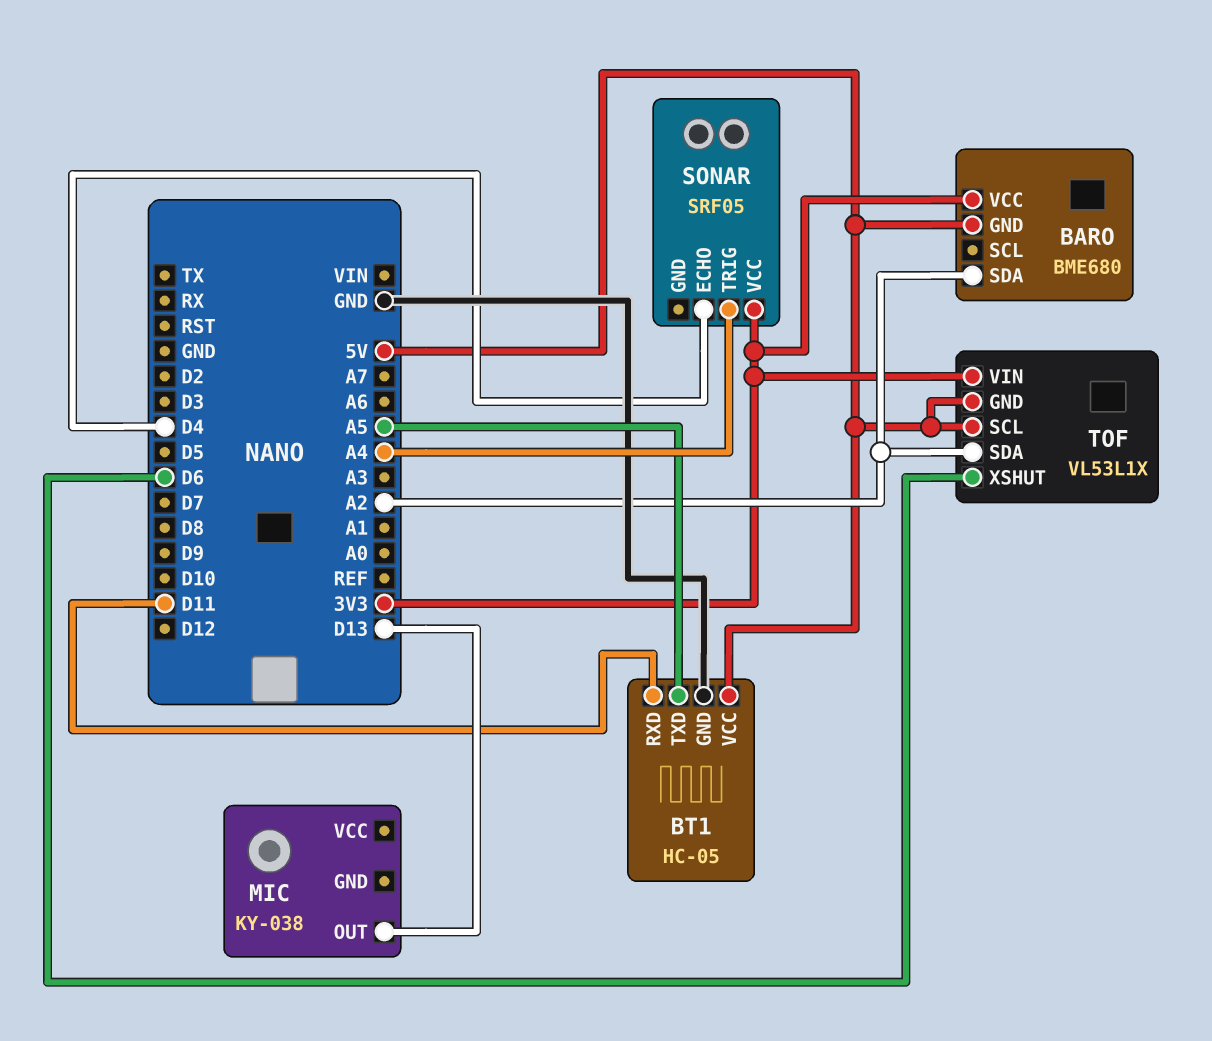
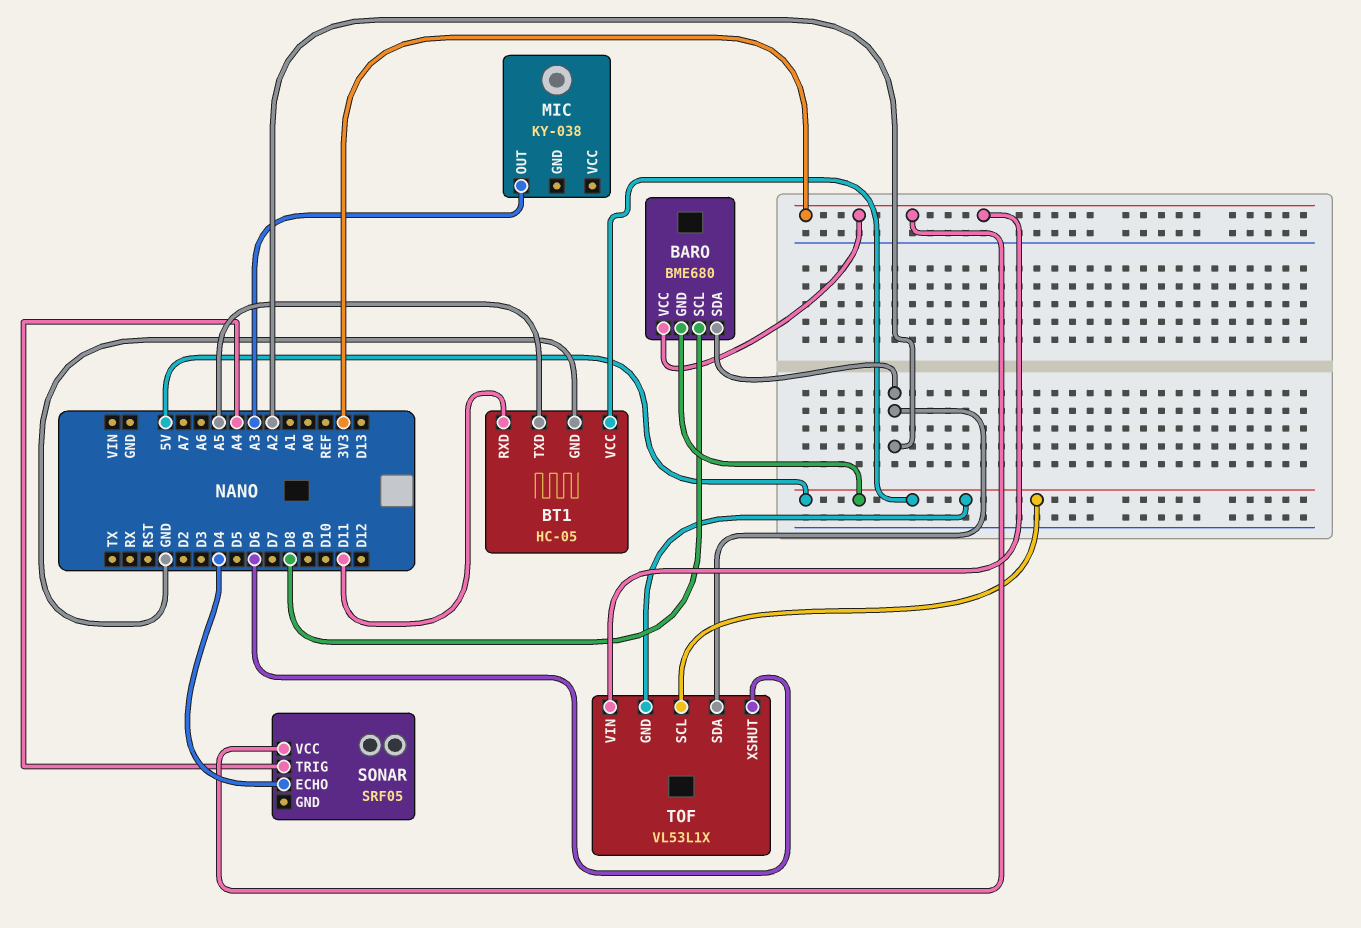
BARO pin SCL: none -> D8
MIC pin OUT: D13 -> A3

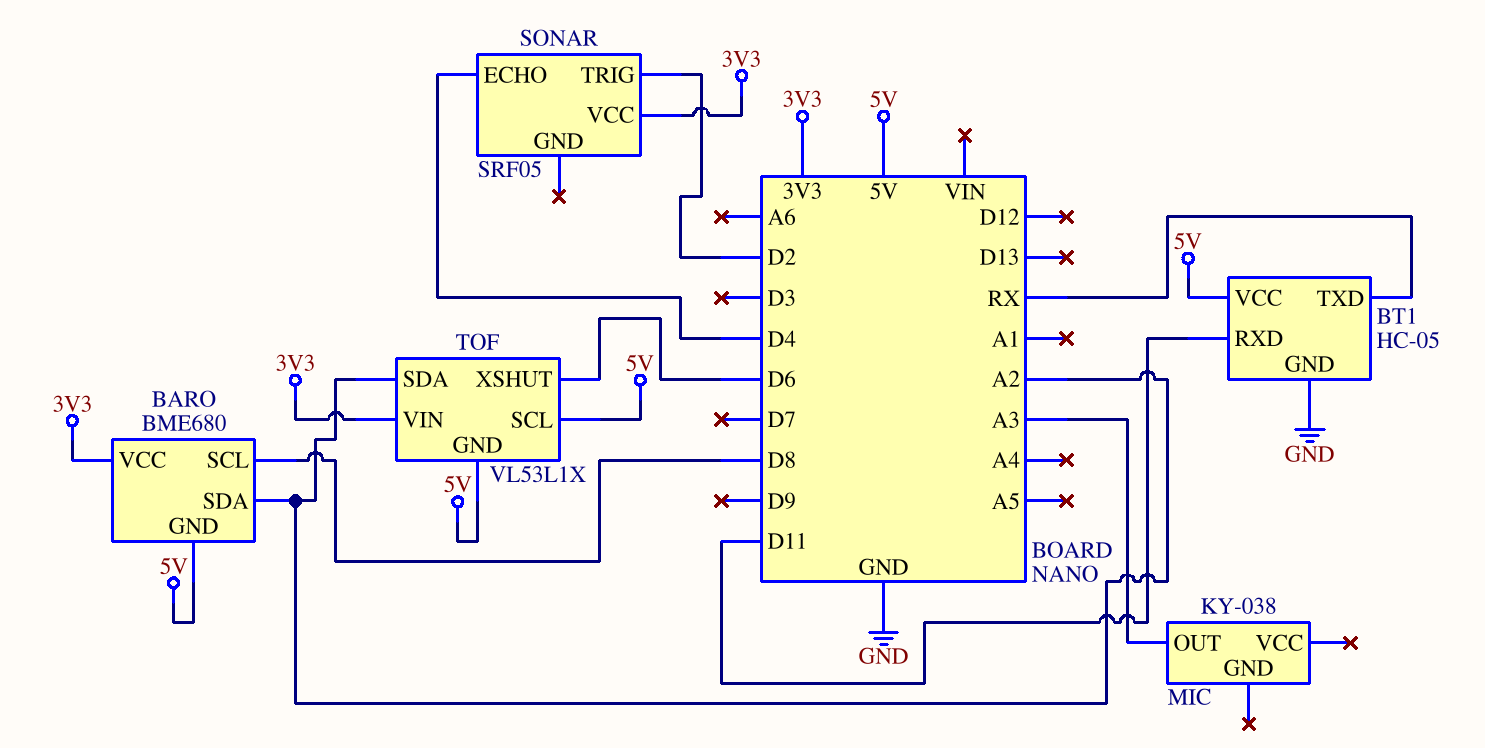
BT1 pin TXD: A5 -> RX
SONAR pin TRIG: A4 -> D2

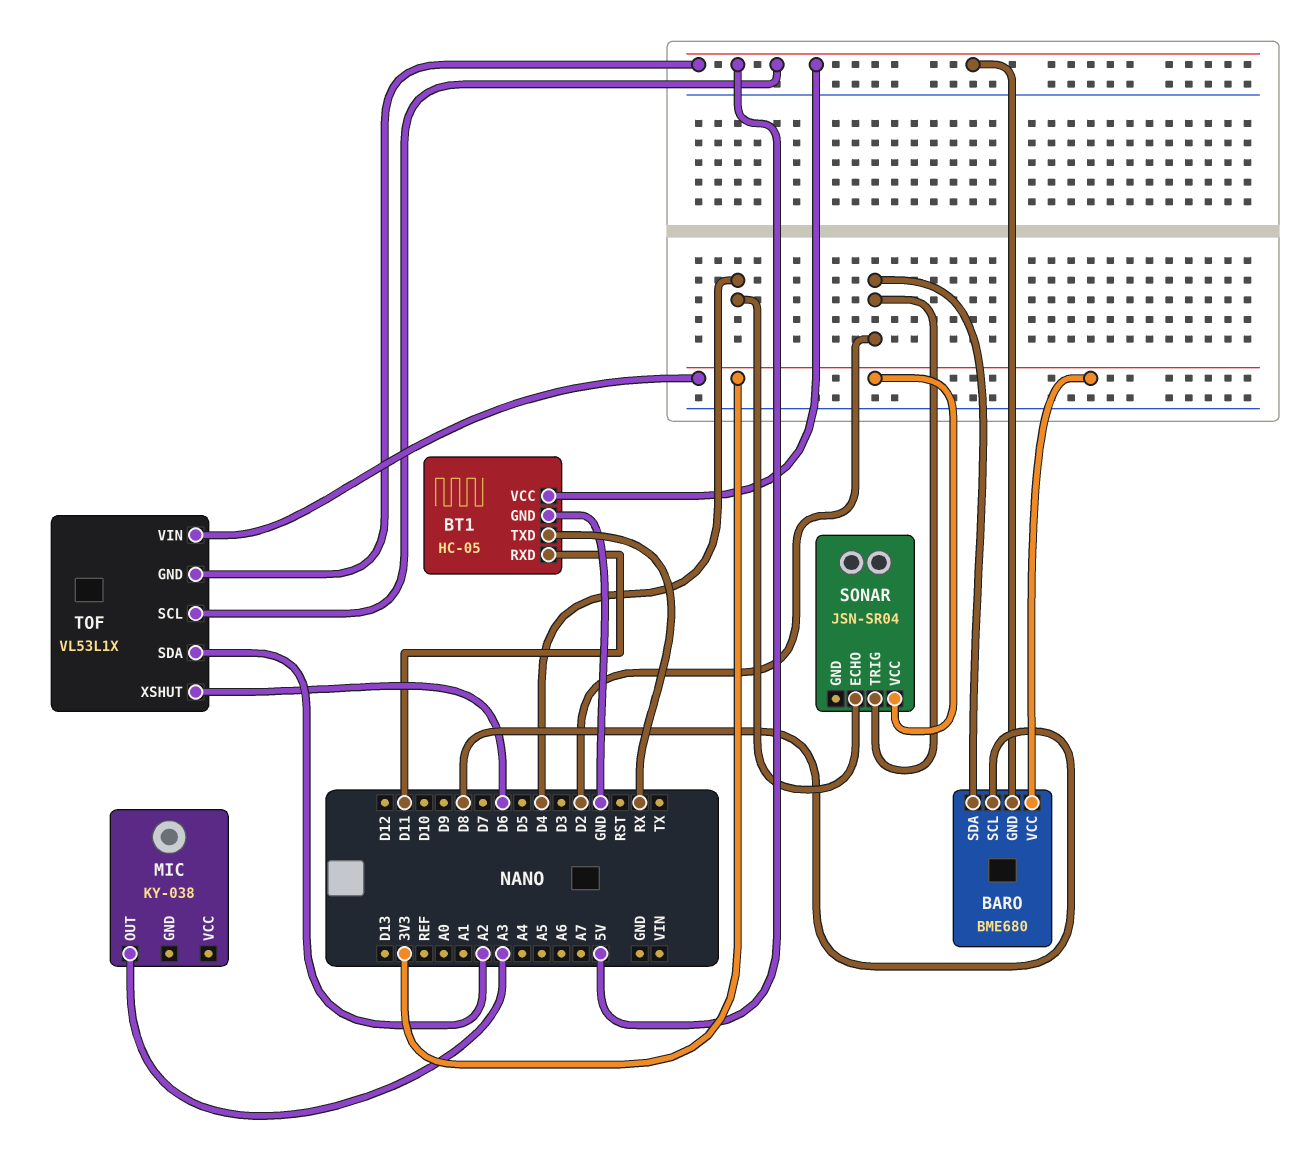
BARO pin SDA: A2 -> D2
SONAR: SRF05 -> JSN-SR04

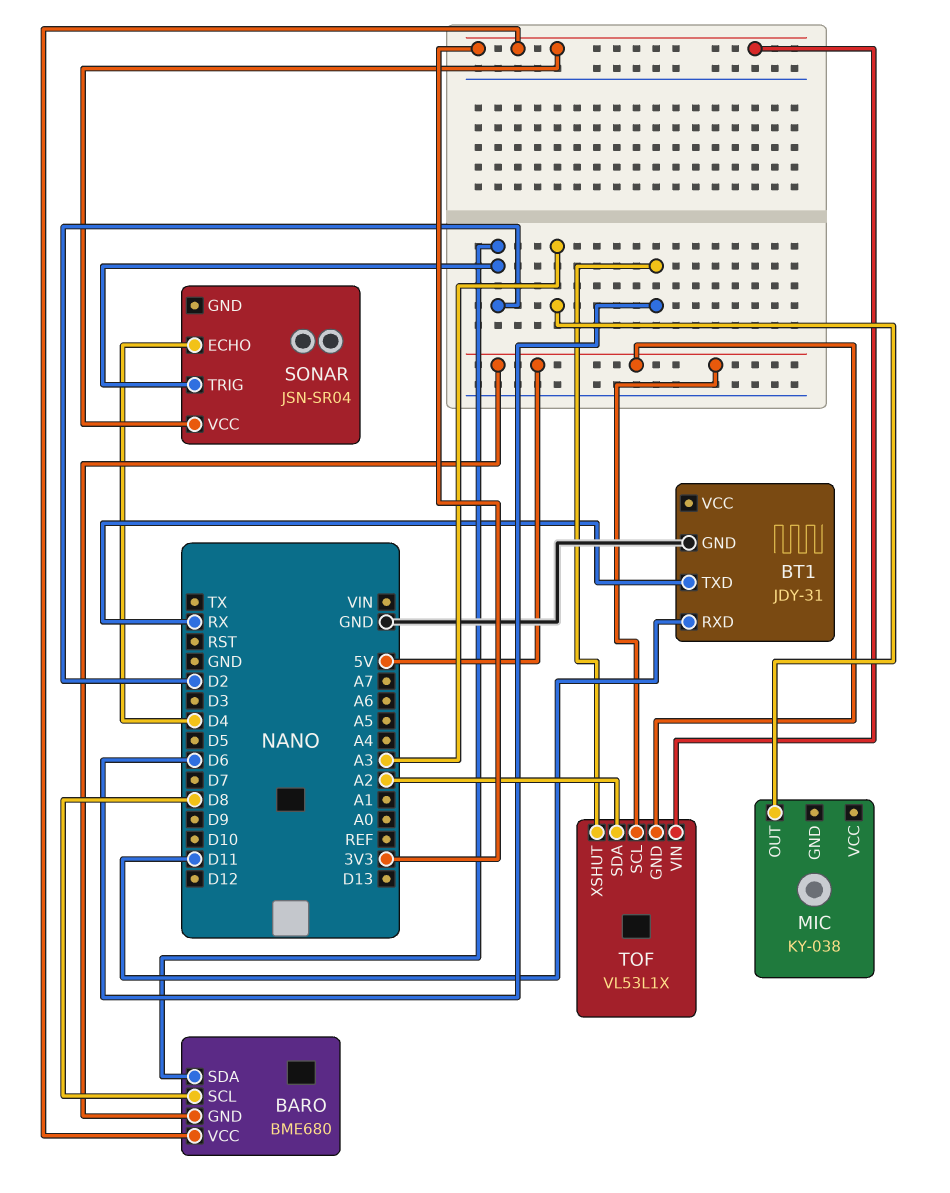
BT1: HC-05 -> JDY-31
BT1 pin VCC: 5V -> none

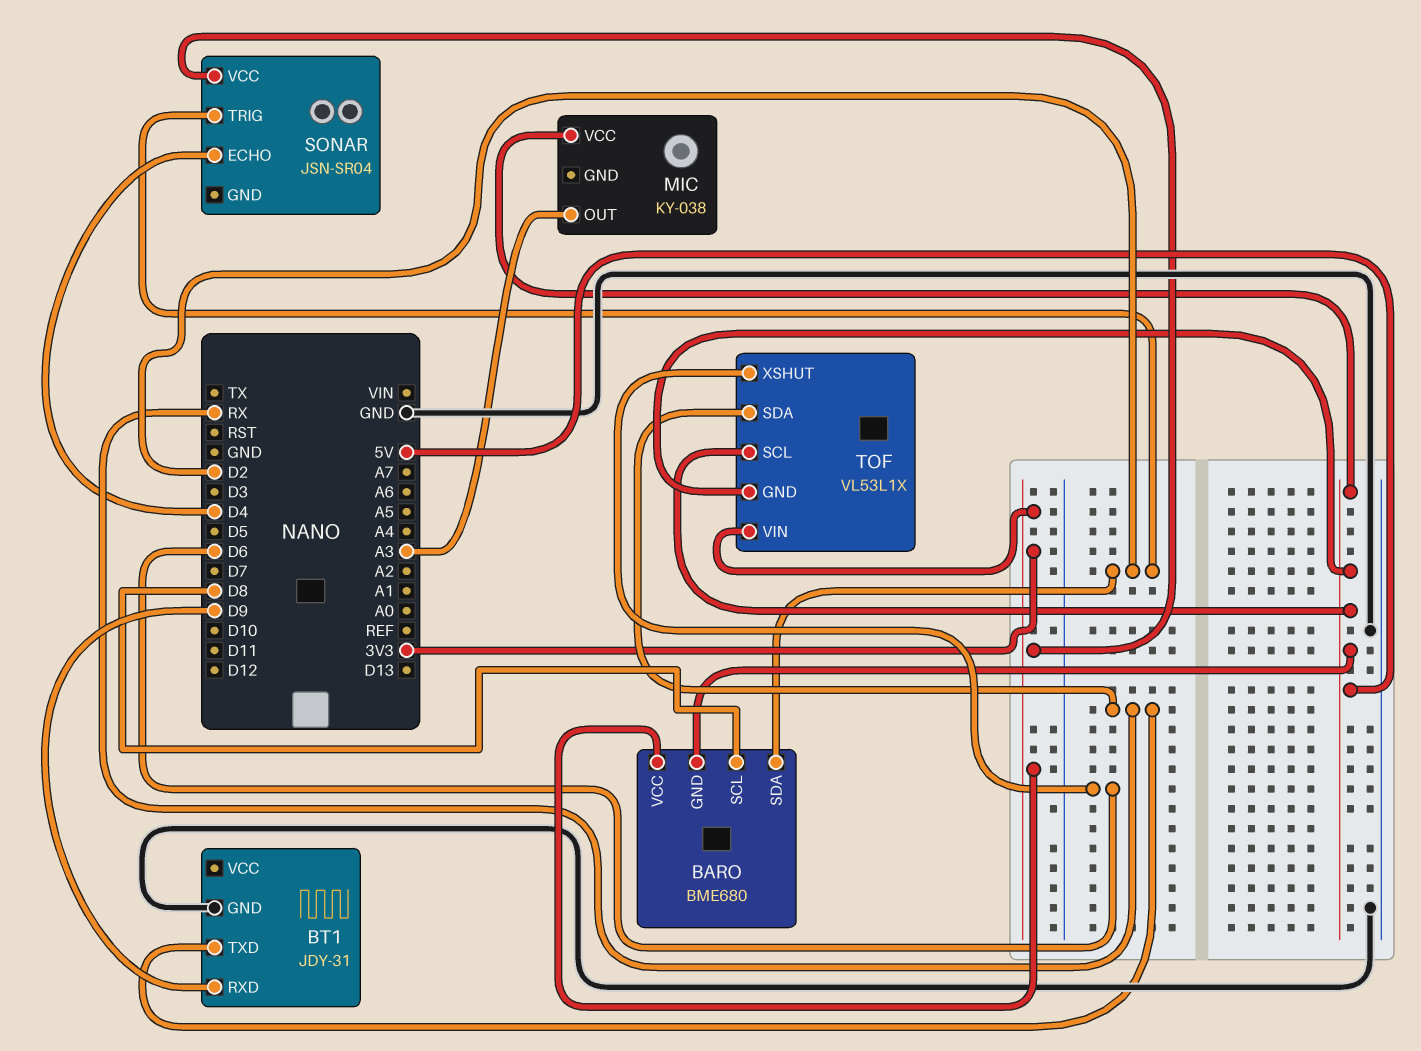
BT1 pin RXD: D11 -> D9
MIC pin VCC: none -> 5V
TOF pin SDA: A2 -> RX

